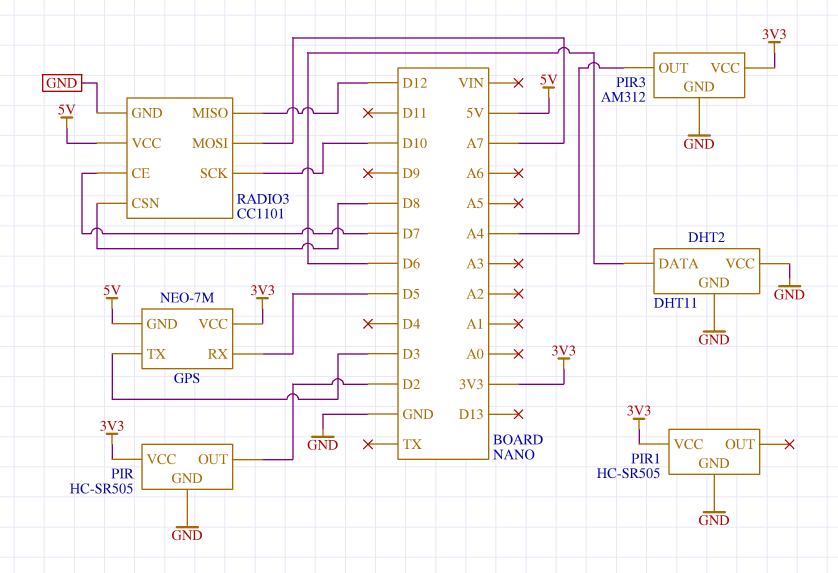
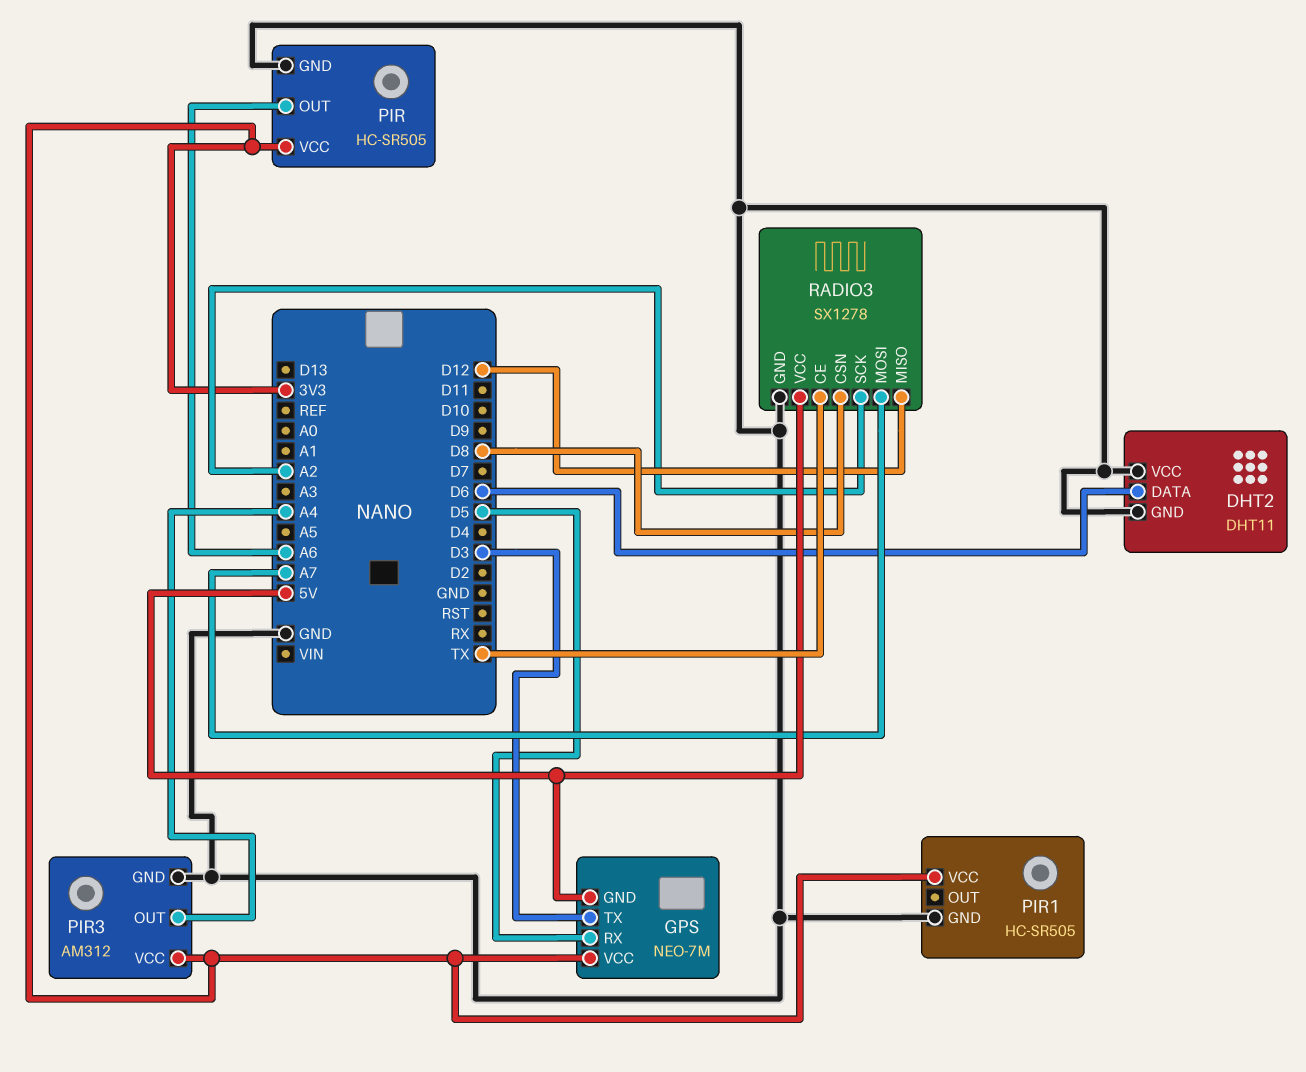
PIR pin OUT: D2 -> A6
RADIO3: CC1101 -> SX1278
RADIO3 pin CE: D7 -> TX
RADIO3 pin SCK: D10 -> A2

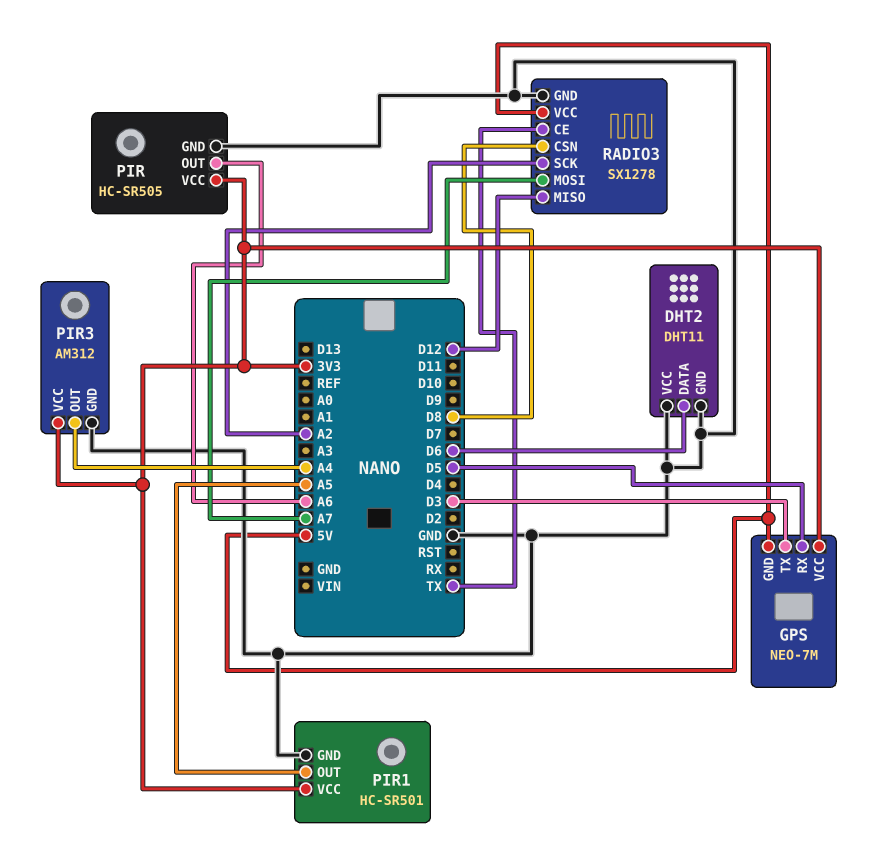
PIR1: HC-SR505 -> HC-SR501
PIR1 pin OUT: none -> A5

